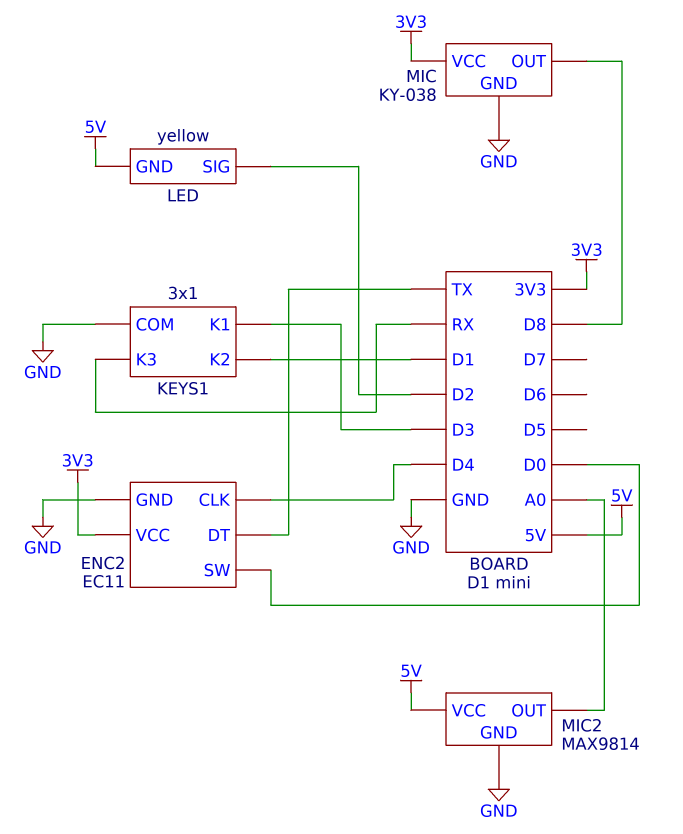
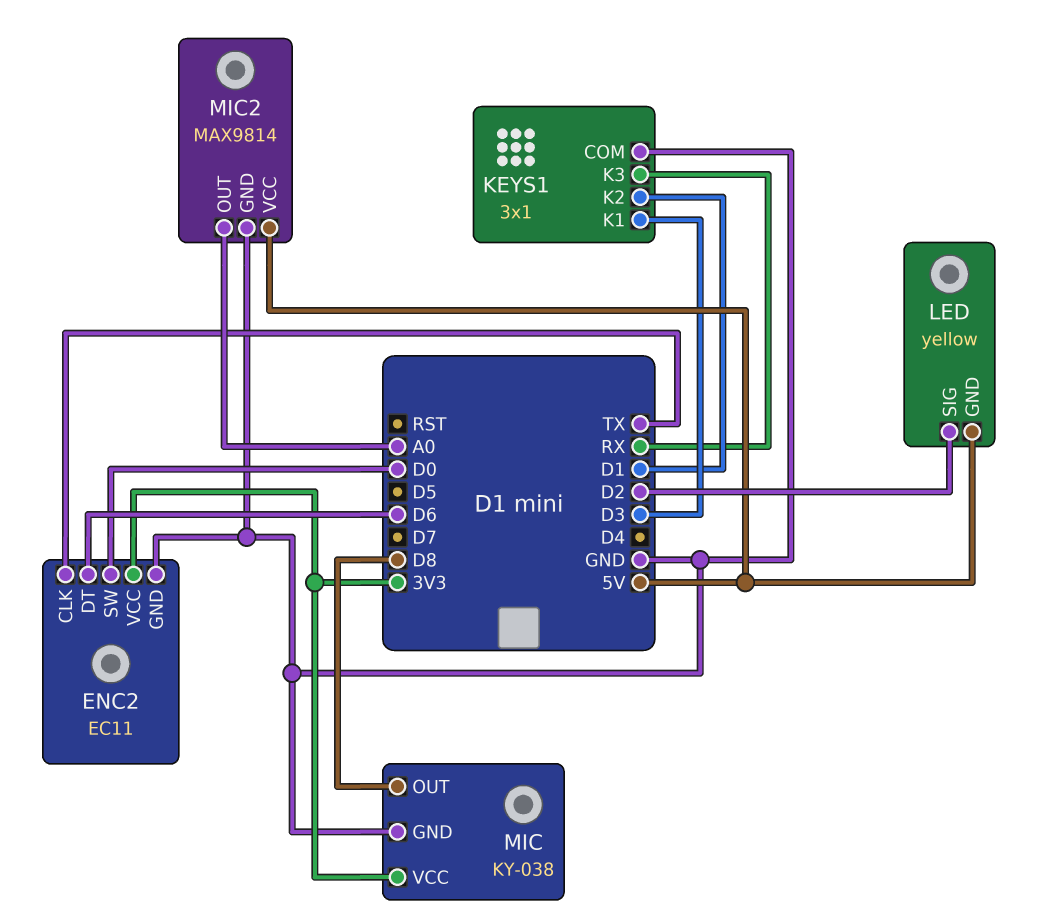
ENC2 pin CLK: D4 -> TX
ENC2 pin DT: TX -> D6

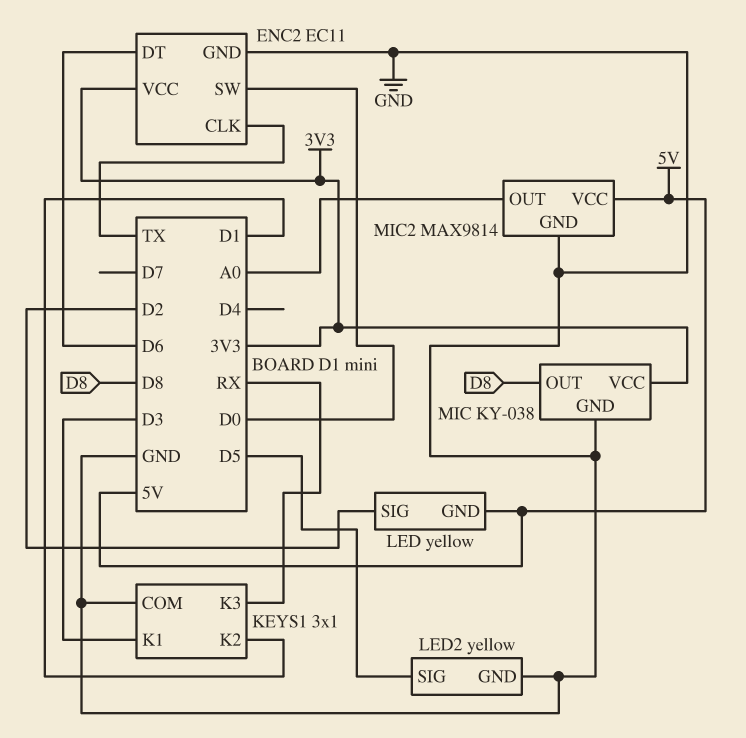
LED2: none -> yellow
LED2 pin GND: none -> GND
LED2 pin SIG: none -> D5

